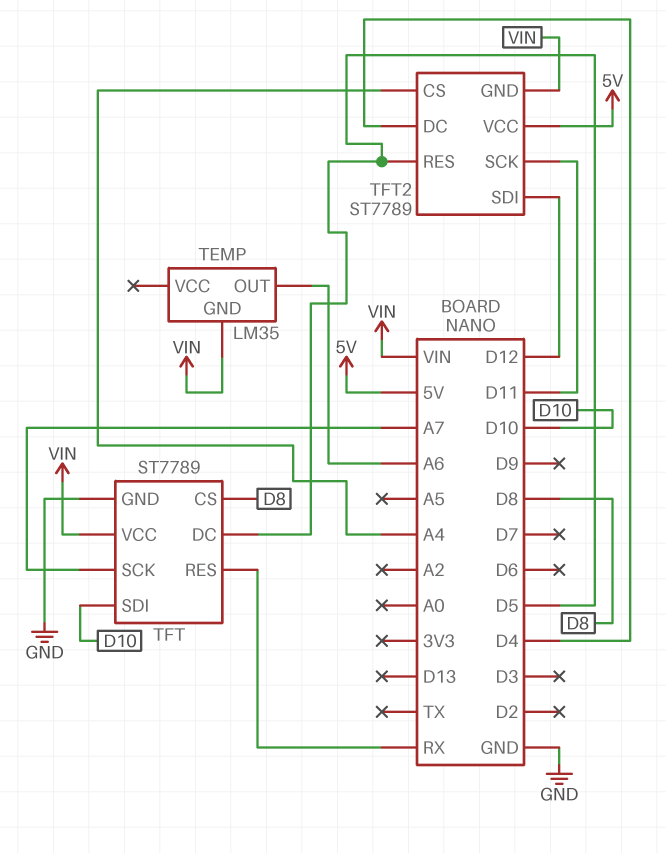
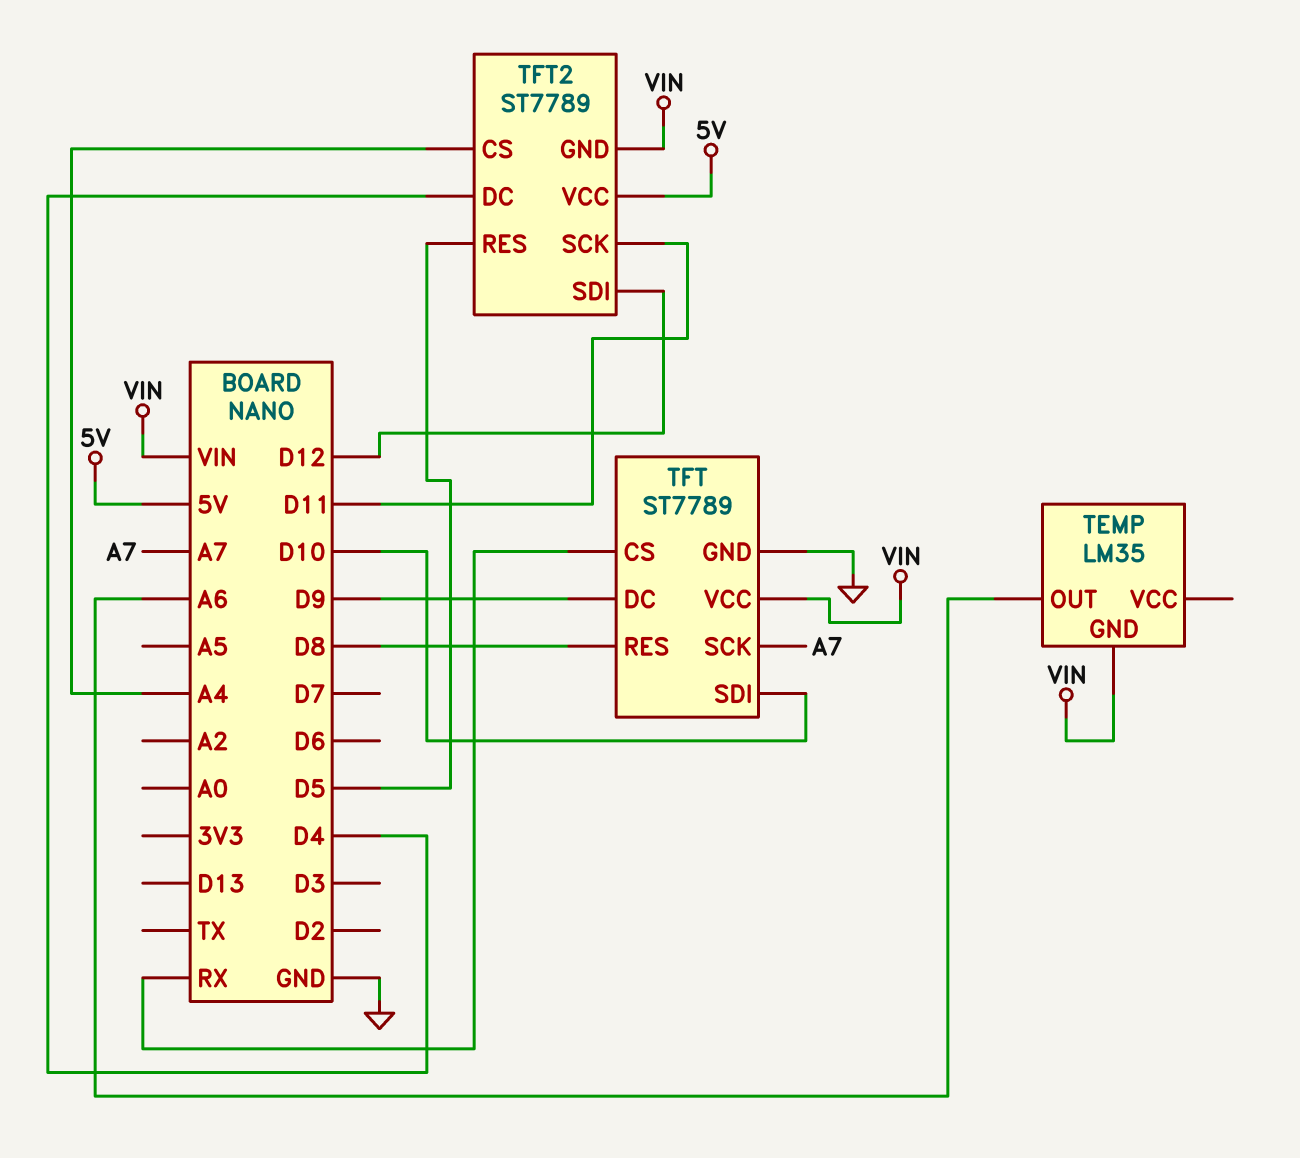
TFT pin CS: D8 -> RX
TFT pin DC: D5 -> D9
TFT pin RES: RX -> D8

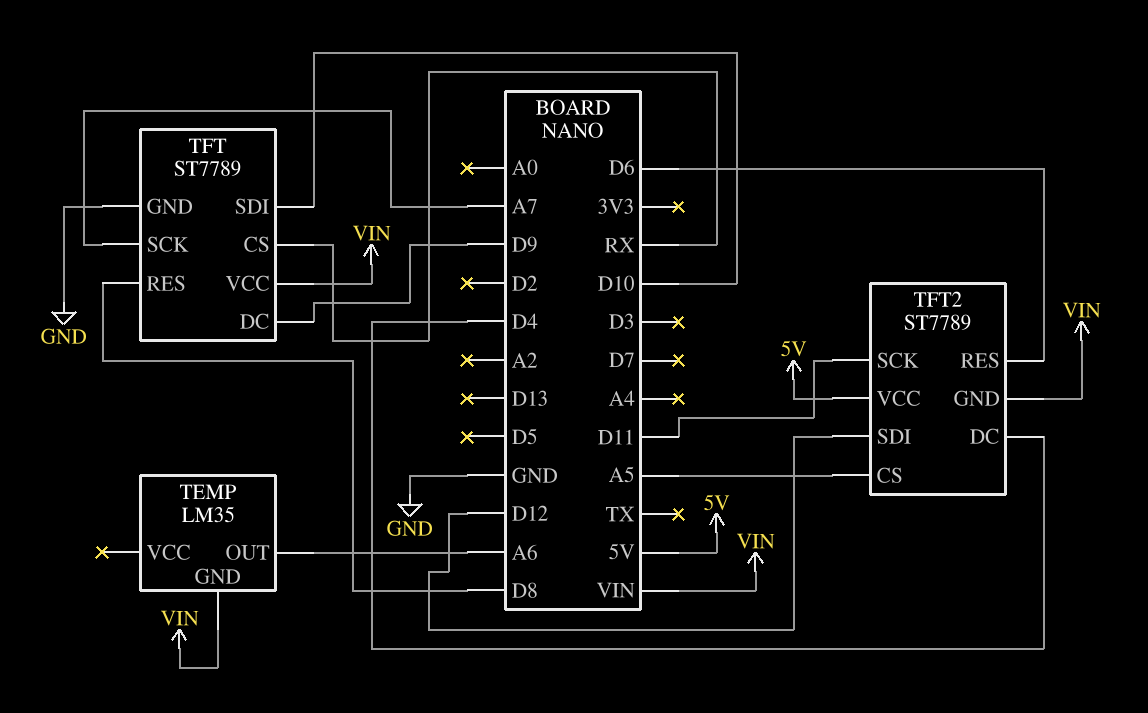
TFT2 pin CS: A4 -> A5
TFT2 pin RES: D5 -> D6

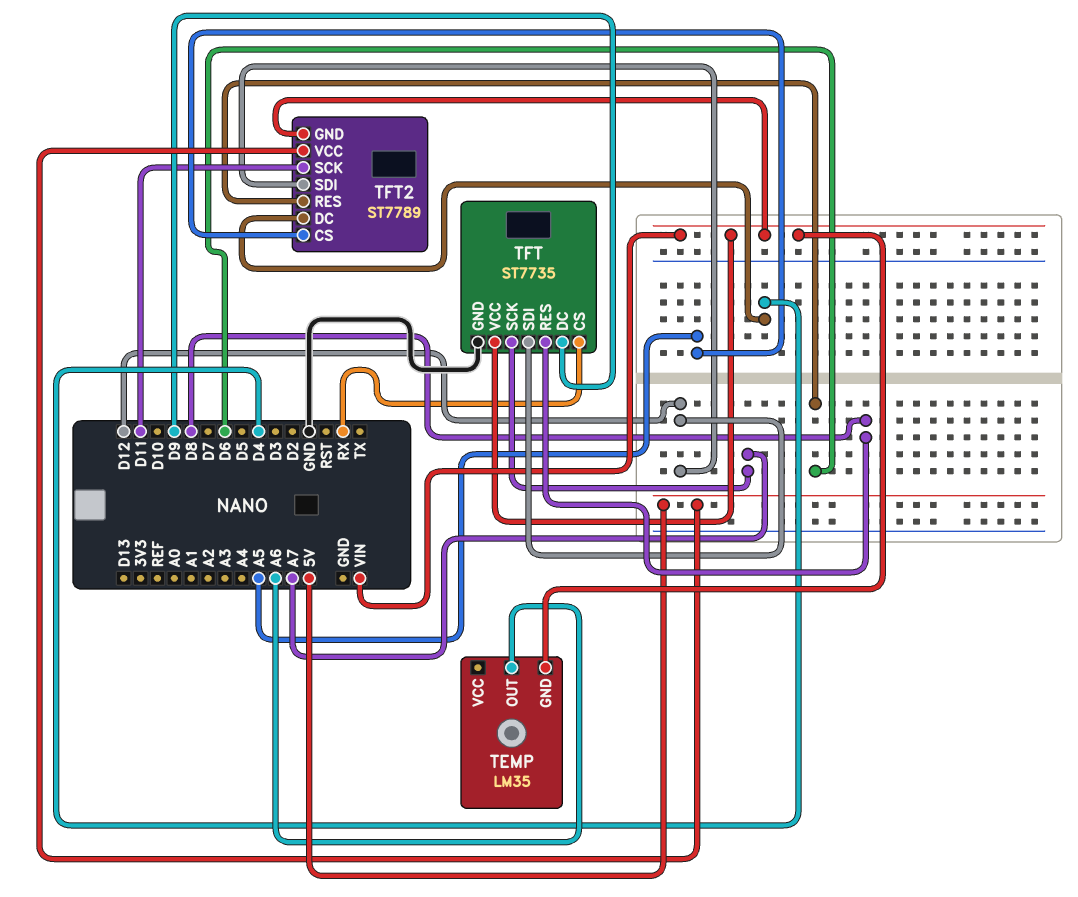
TFT: ST7789 -> ST7735
TFT pin SDI: D10 -> D12

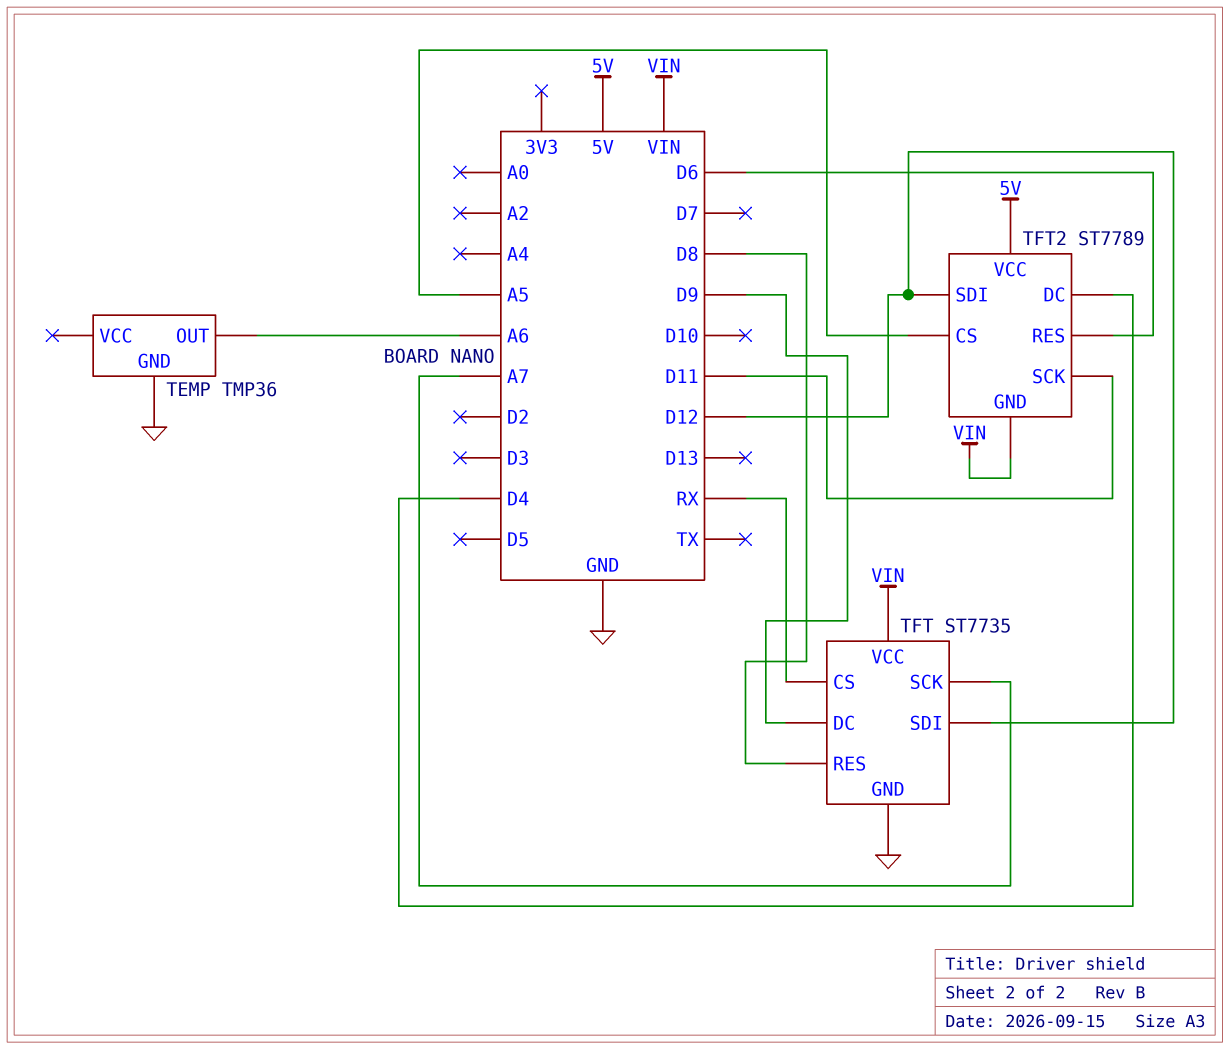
TEMP: LM35 -> TMP36
TEMP pin GND: VIN -> GND

